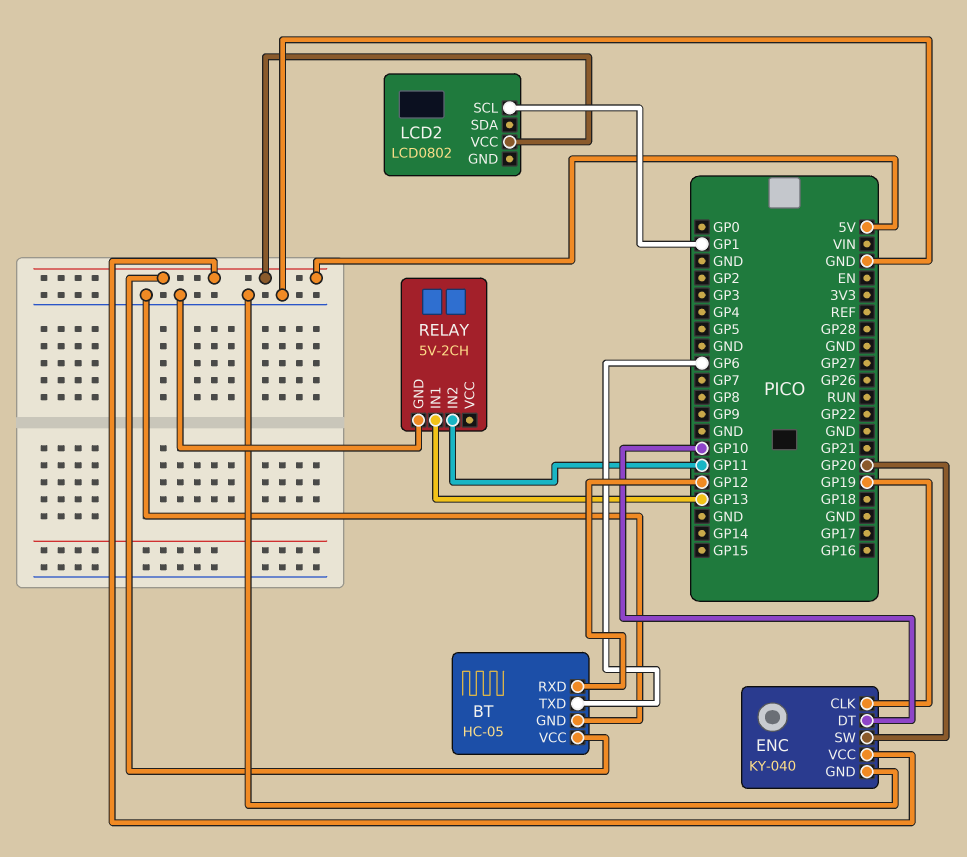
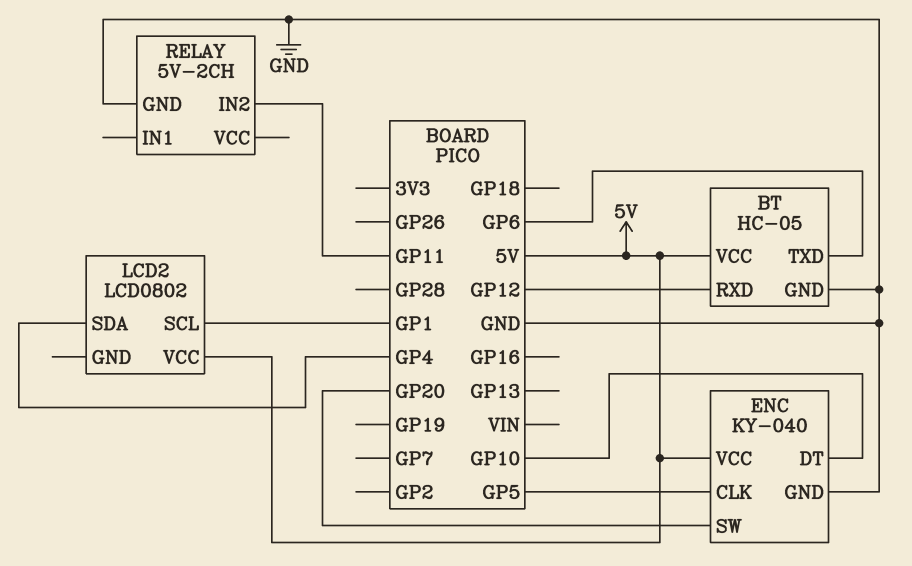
ENC pin CLK: GP19 -> GP5
LCD2 pin SDA: none -> GP4
RELAY pin IN1: GP13 -> none

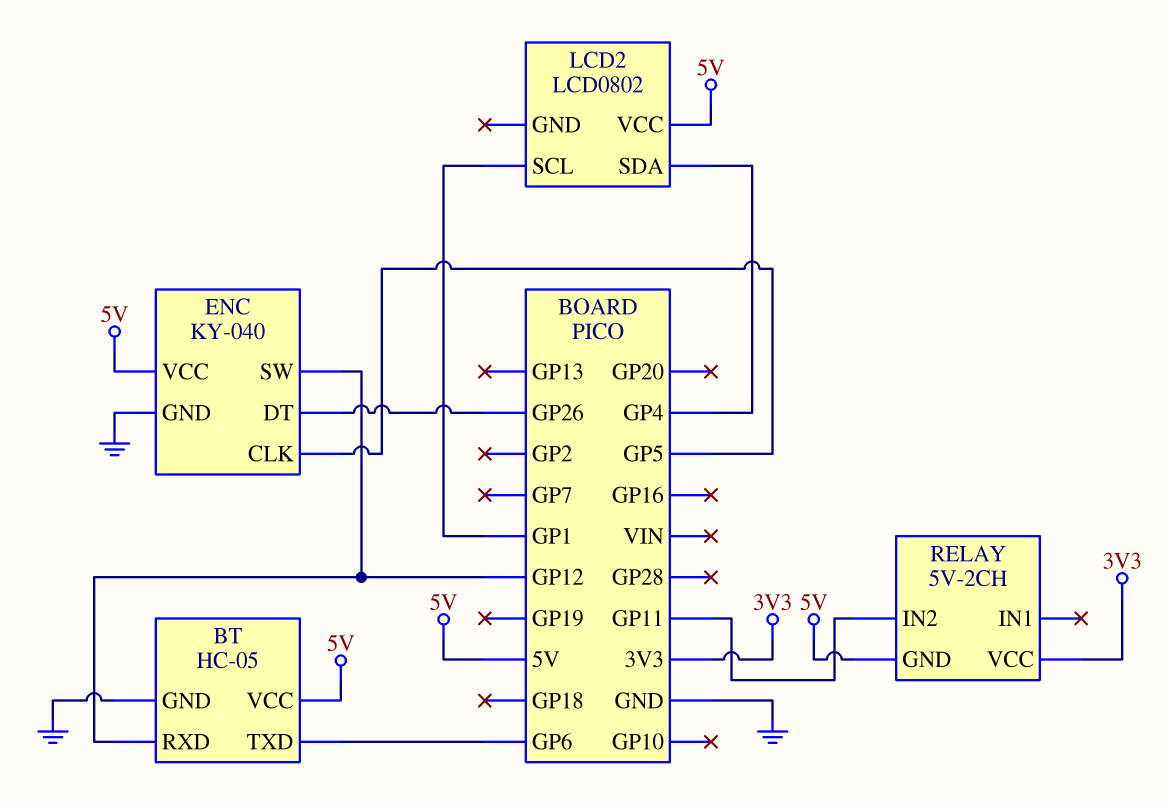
ENC pin DT: GP10 -> GP26
ENC pin SW: GP20 -> GP12
RELAY pin GND: GND -> 5V
RELAY pin VCC: none -> 3V3

